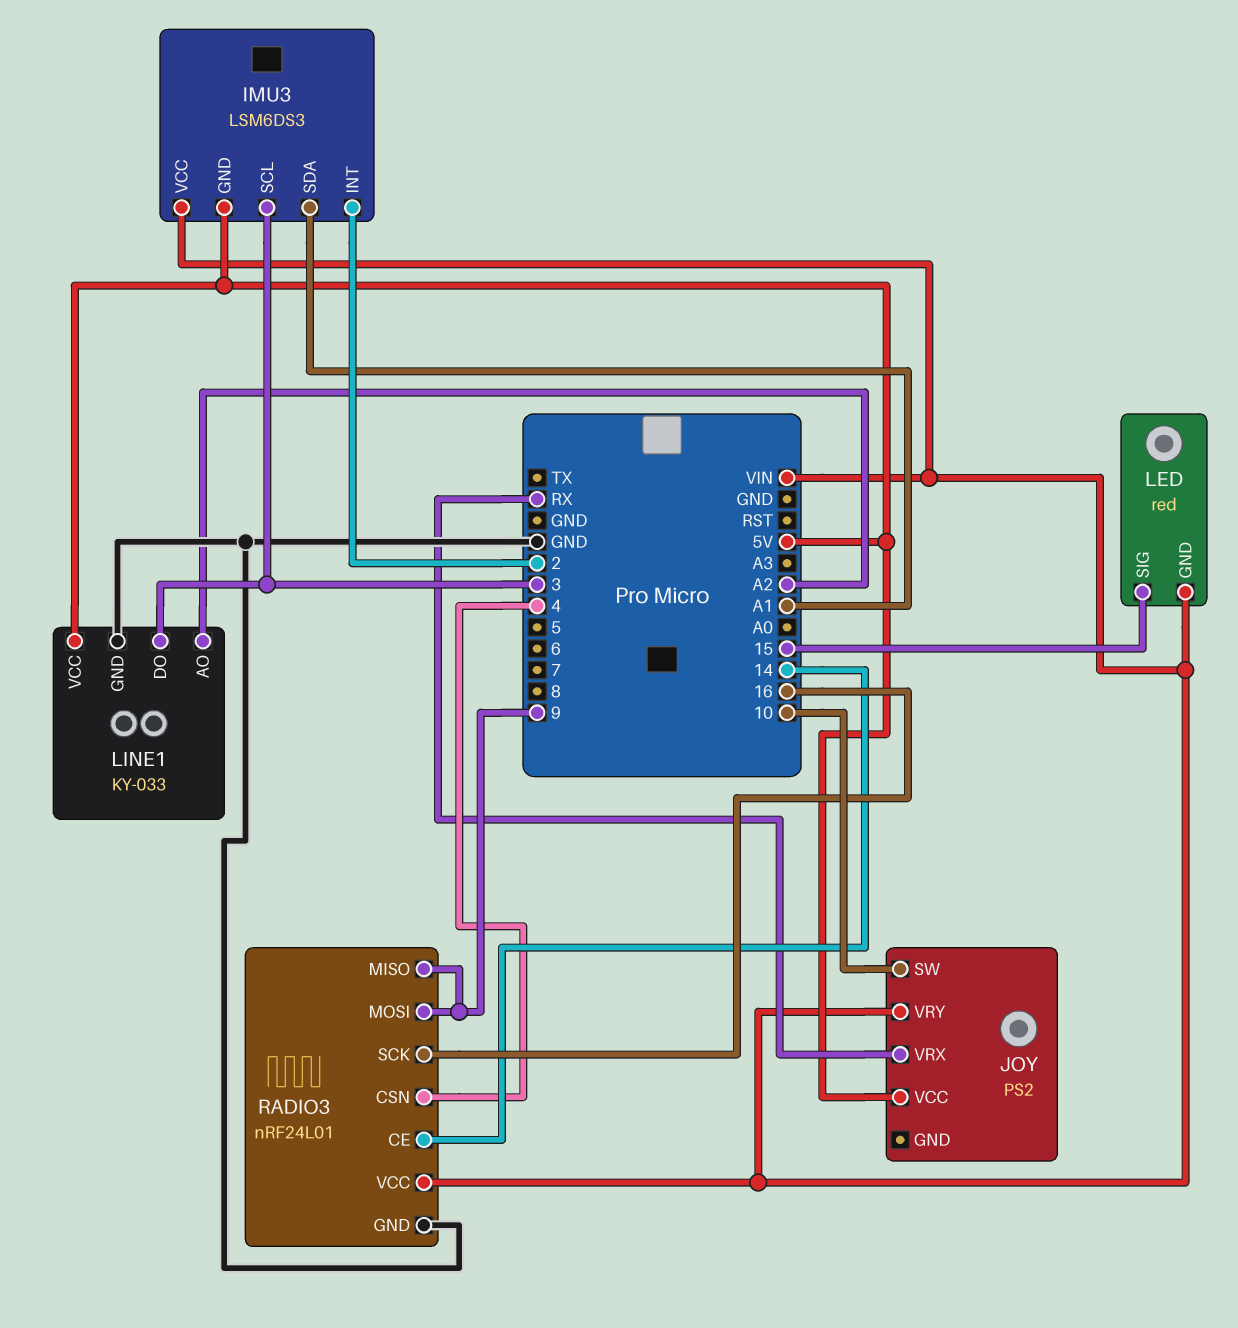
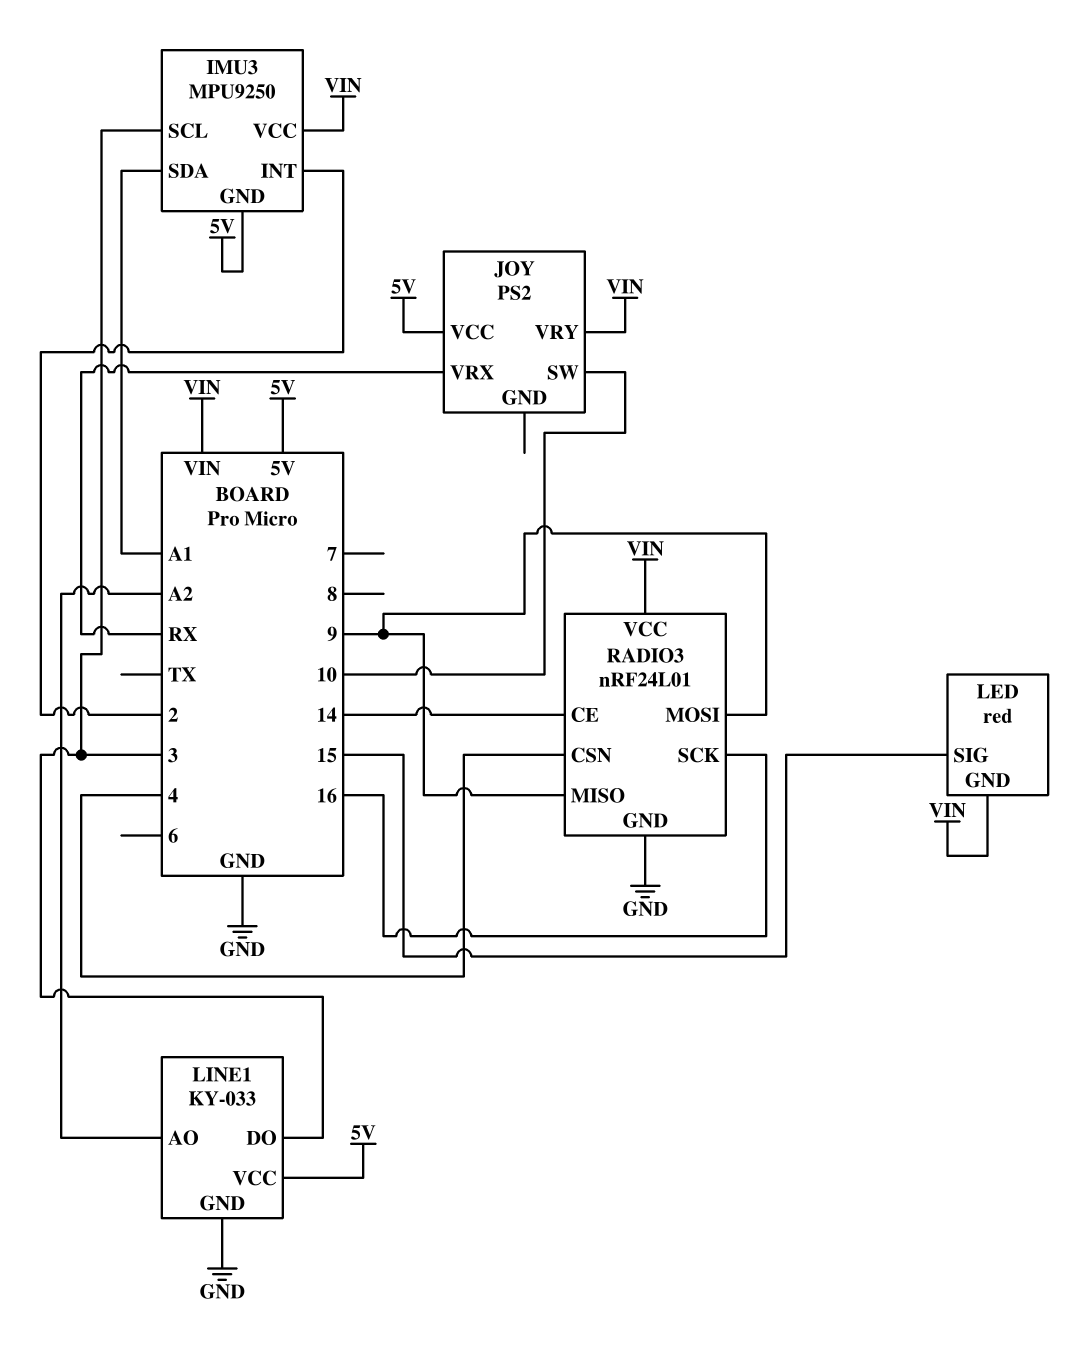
IMU3: LSM6DS3 -> MPU9250

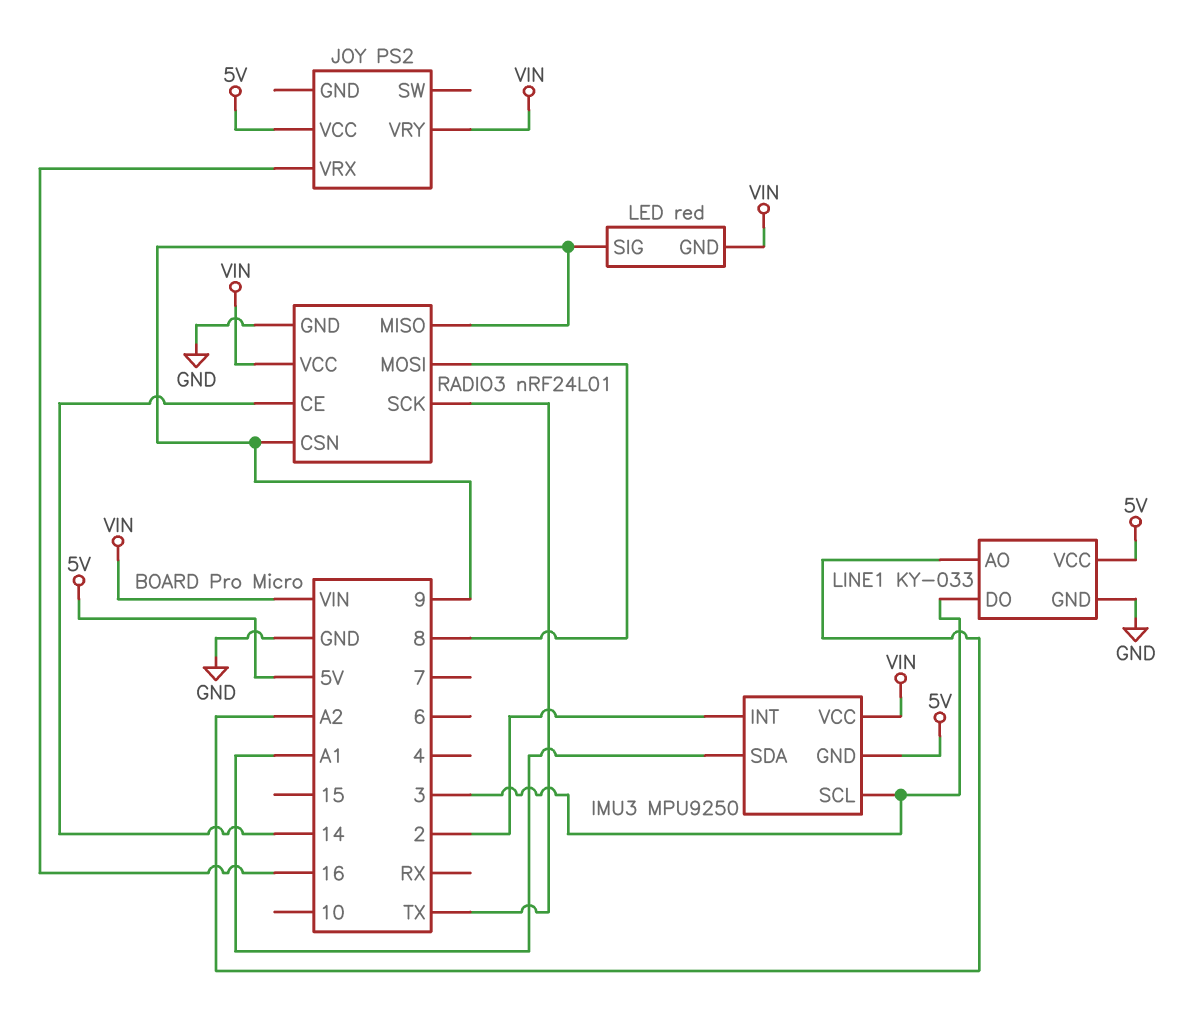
JOY pin SW: 10 -> none
JOY pin VRX: RX -> 16
LED pin SIG: 15 -> 9
RADIO3 pin CSN: 4 -> 9
RADIO3 pin MOSI: 9 -> 8
RADIO3 pin SCK: 16 -> TX

